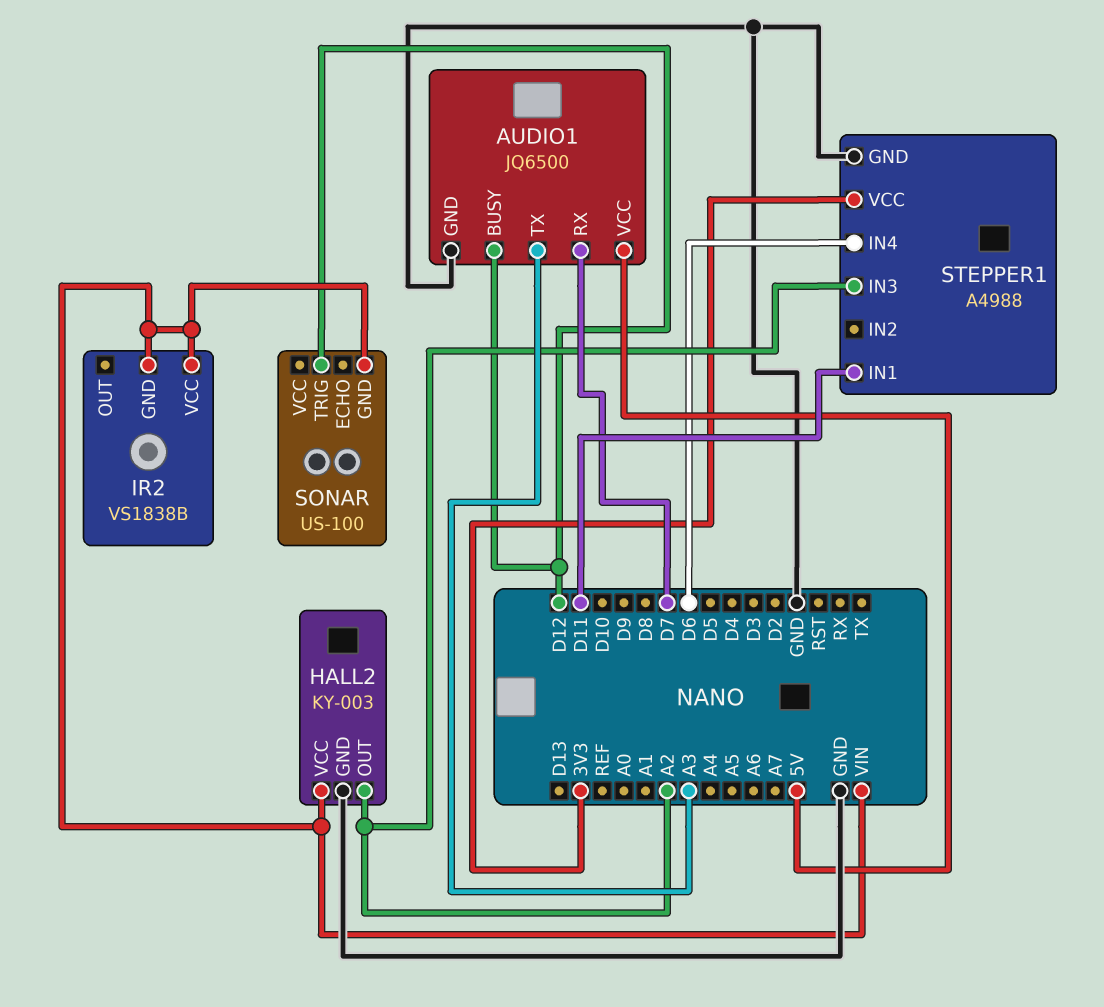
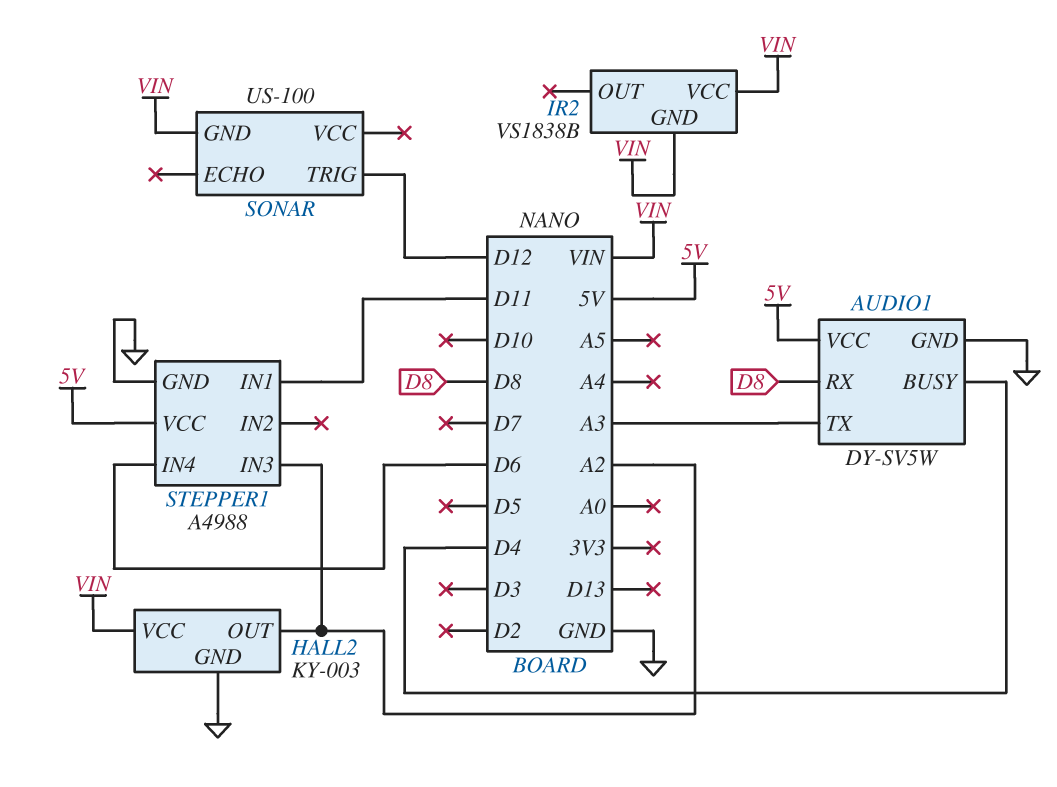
AUDIO1: JQ6500 -> DY-SV5W
AUDIO1 pin BUSY: D12 -> D4
AUDIO1 pin RX: D7 -> D8
STEPPER1 pin VCC: 3V3 -> 5V

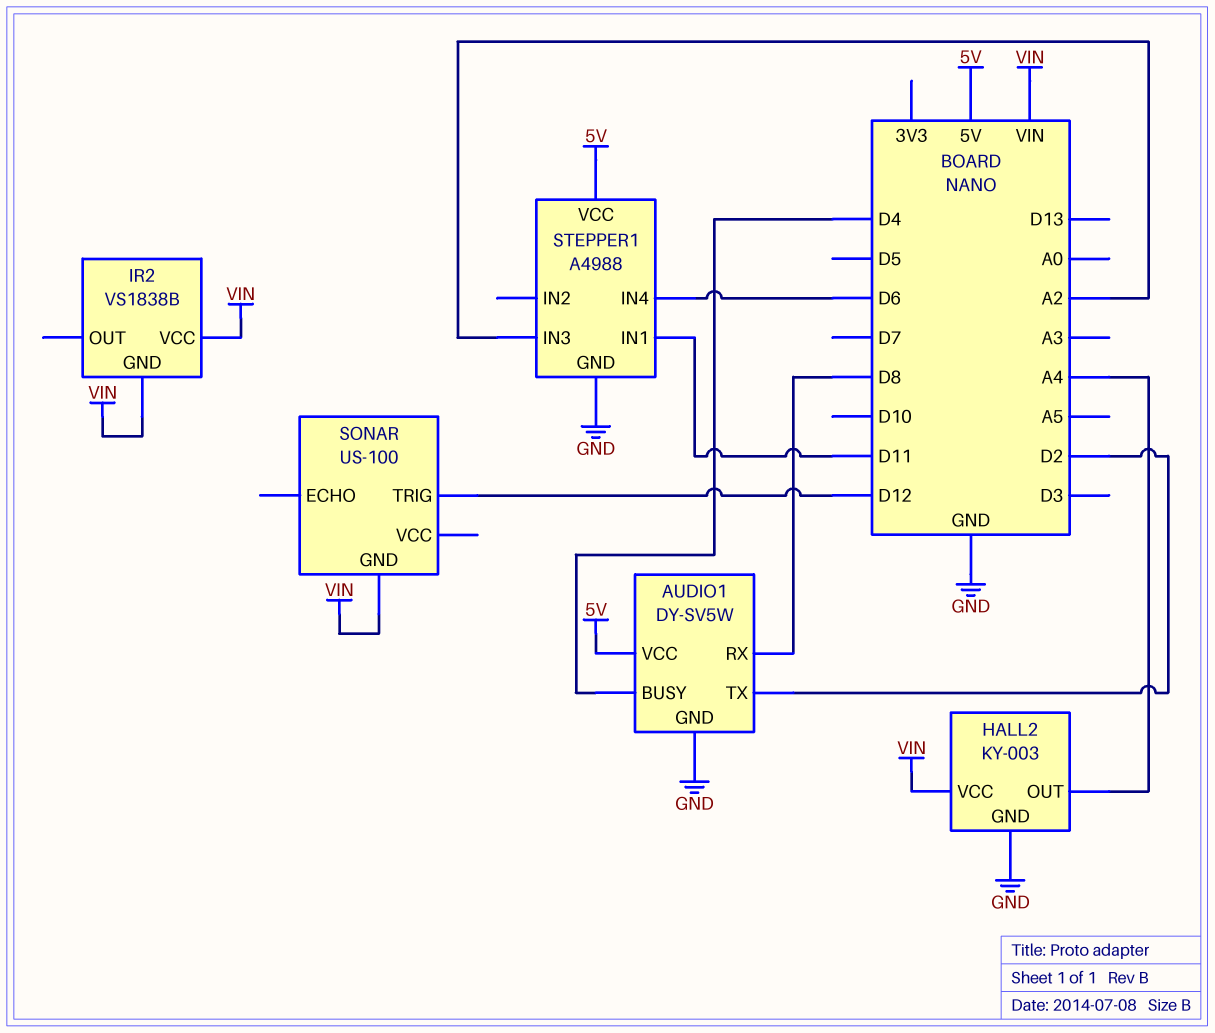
AUDIO1 pin TX: A3 -> D2
HALL2 pin OUT: A2 -> A4

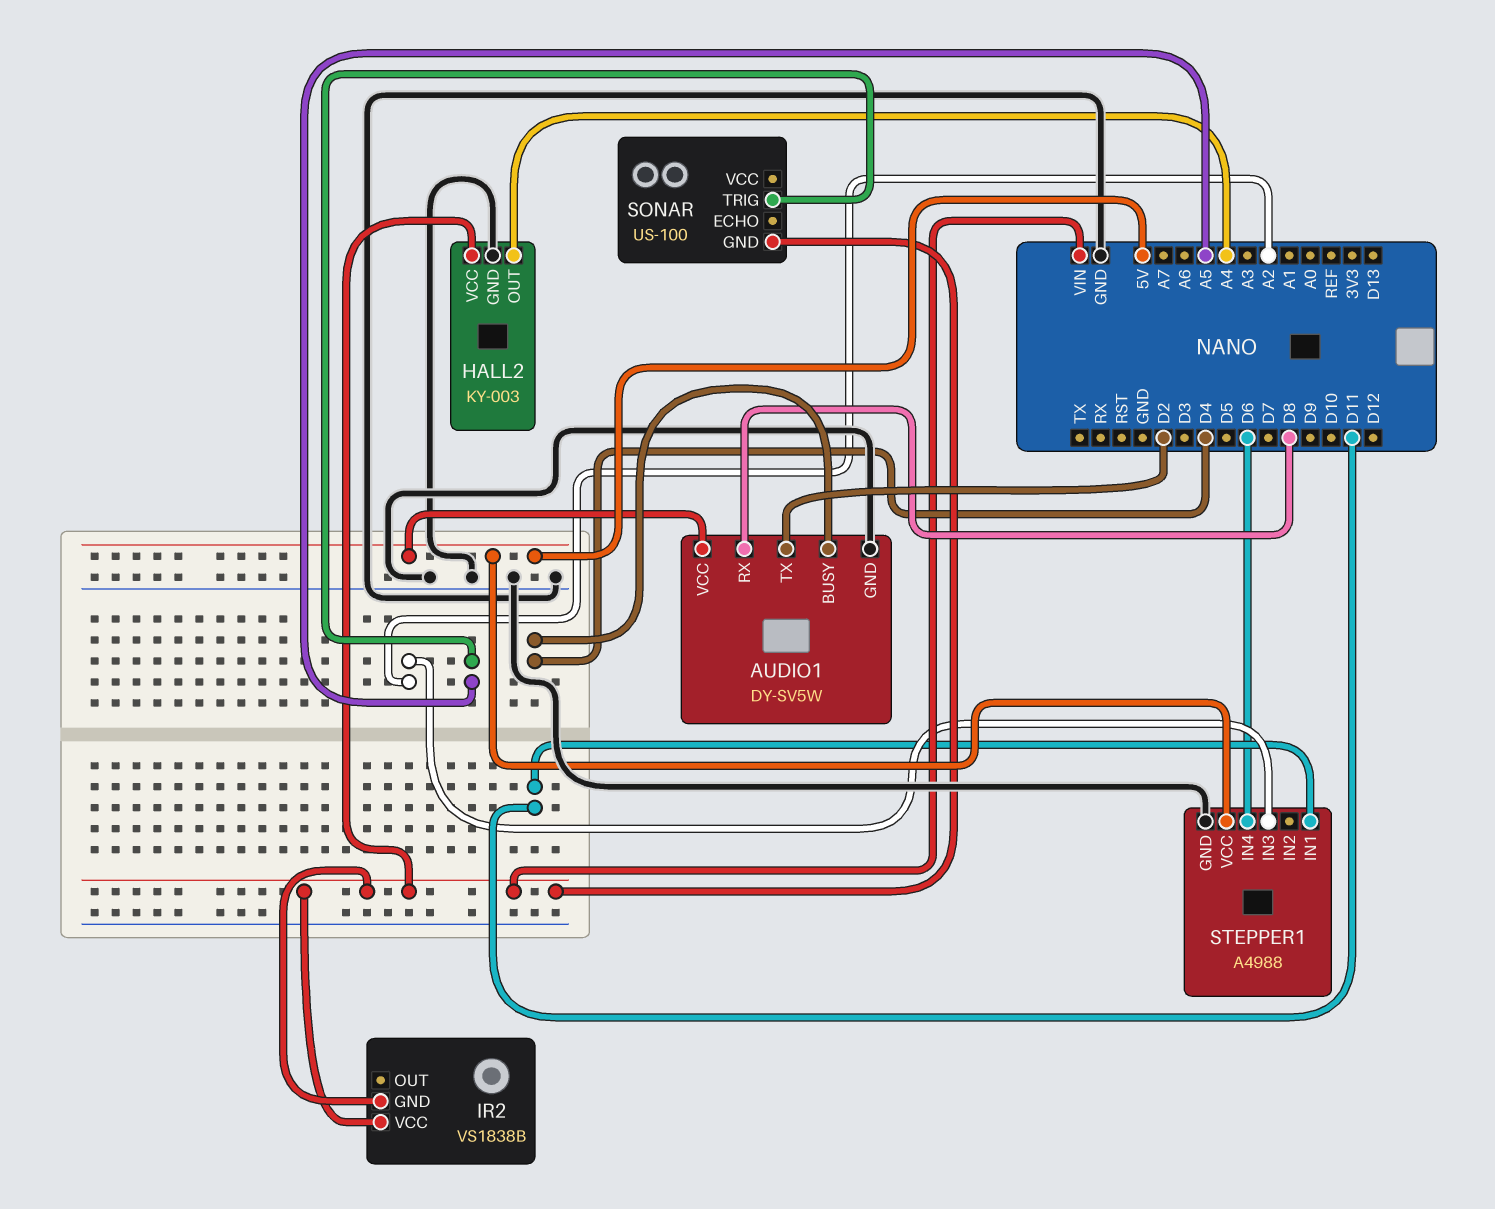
SONAR pin TRIG: D12 -> A5

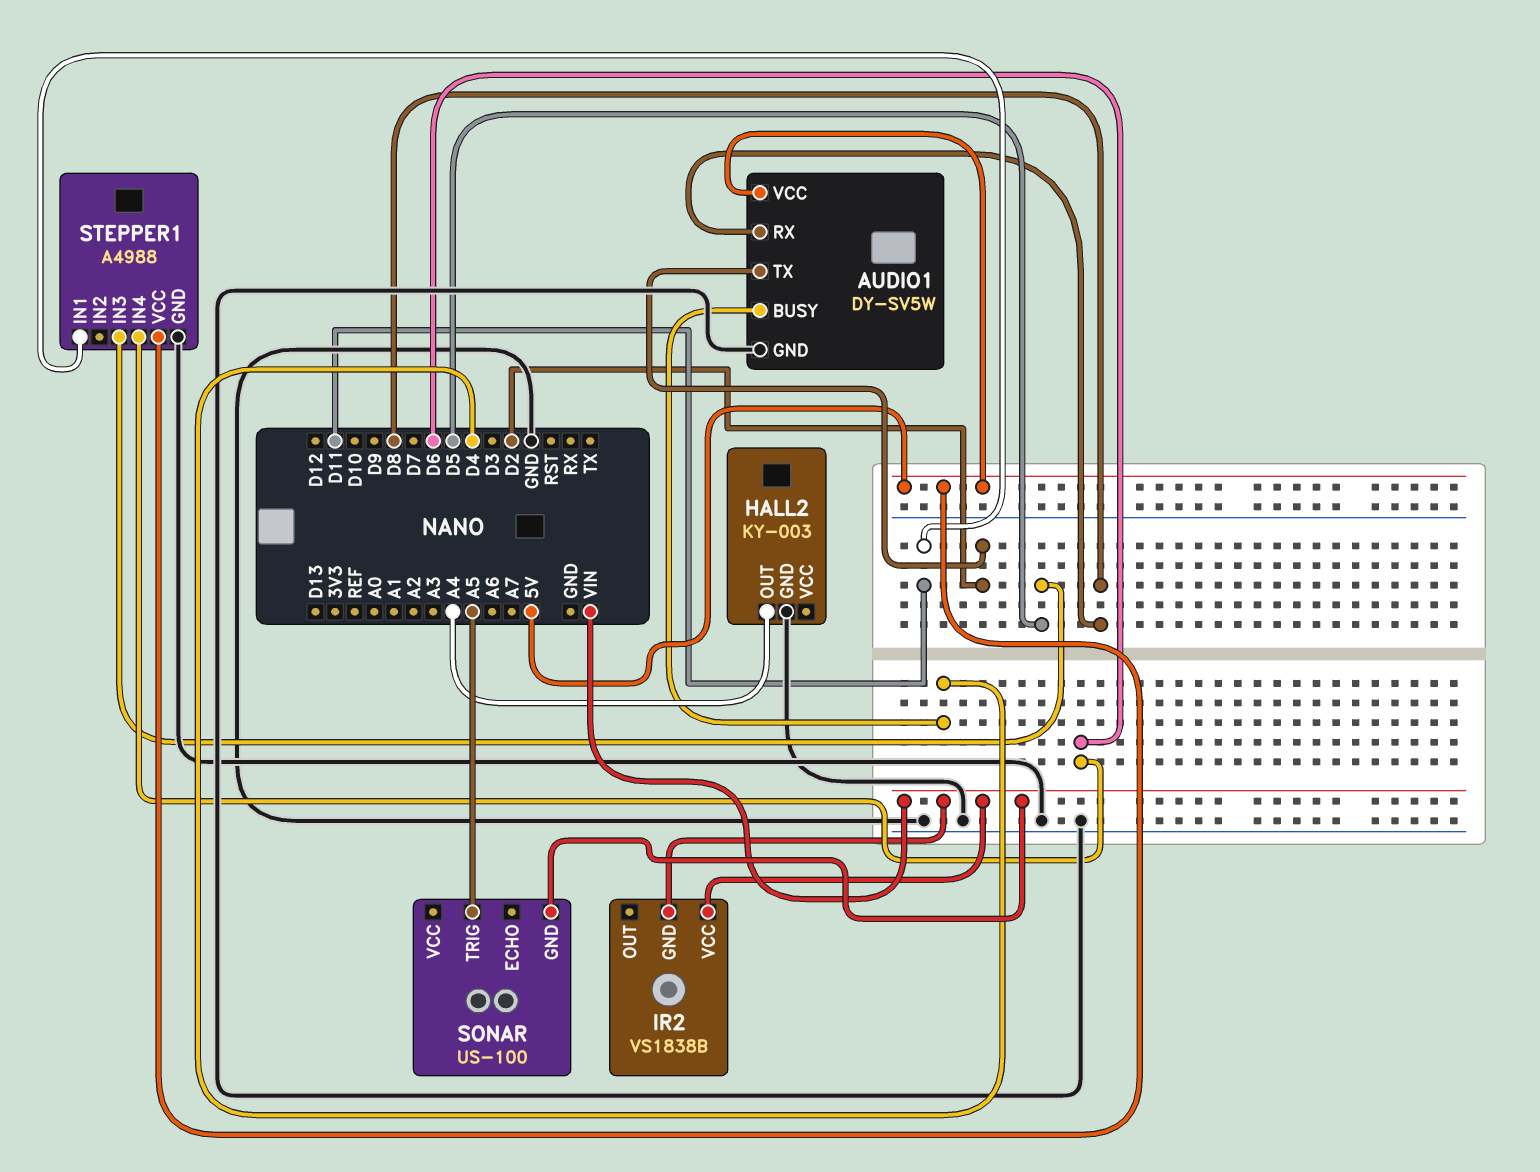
HALL2 pin VCC: VIN -> none
STEPPER1 pin IN3: A2 -> D5

